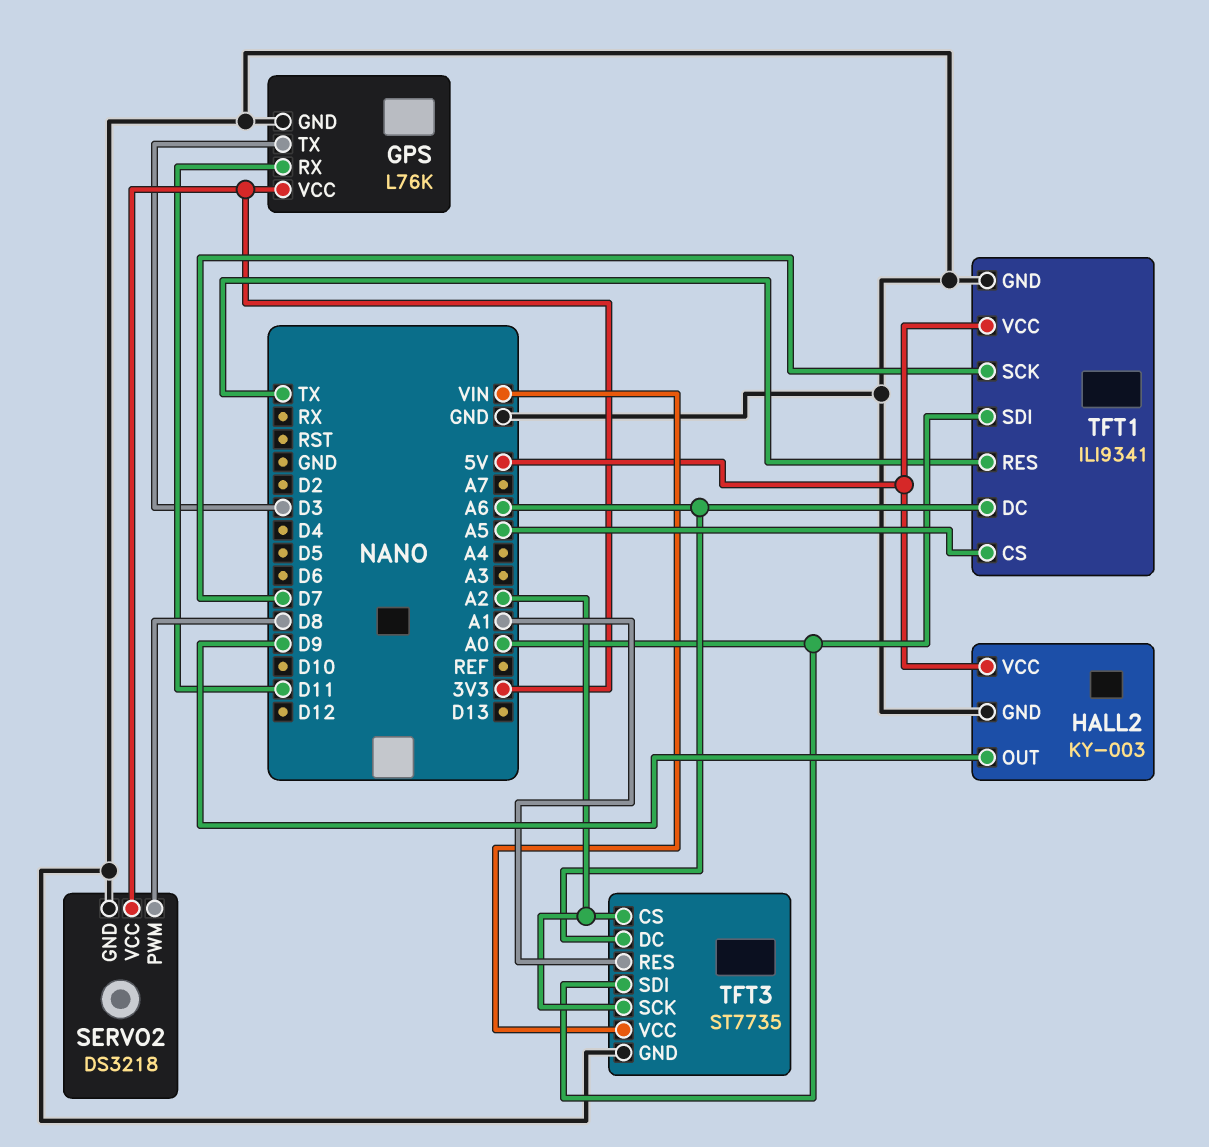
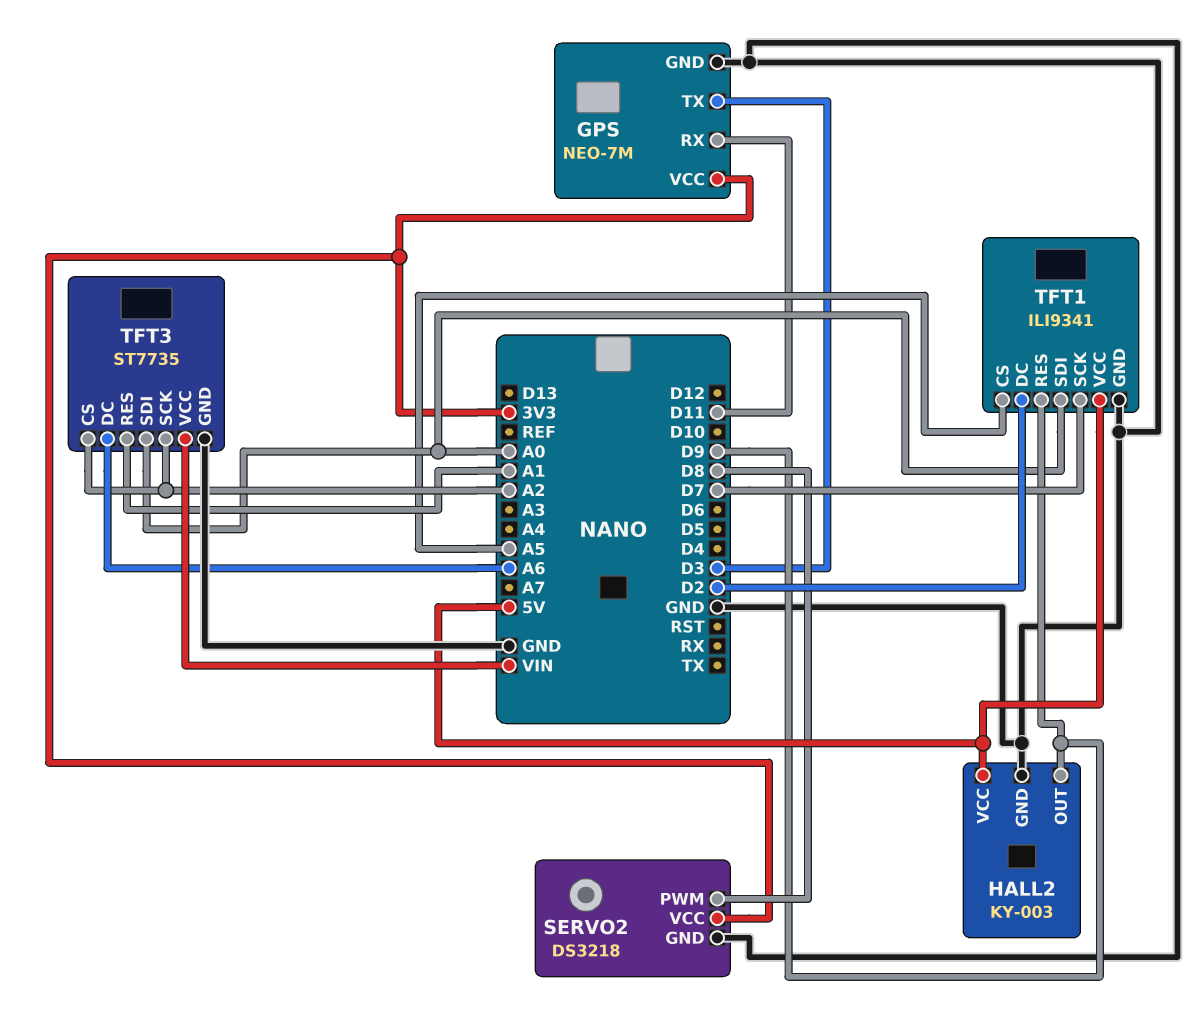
GPS: L76K -> NEO-7M
TFT1 pin DC: A6 -> D2
TFT1 pin RES: TX -> D9

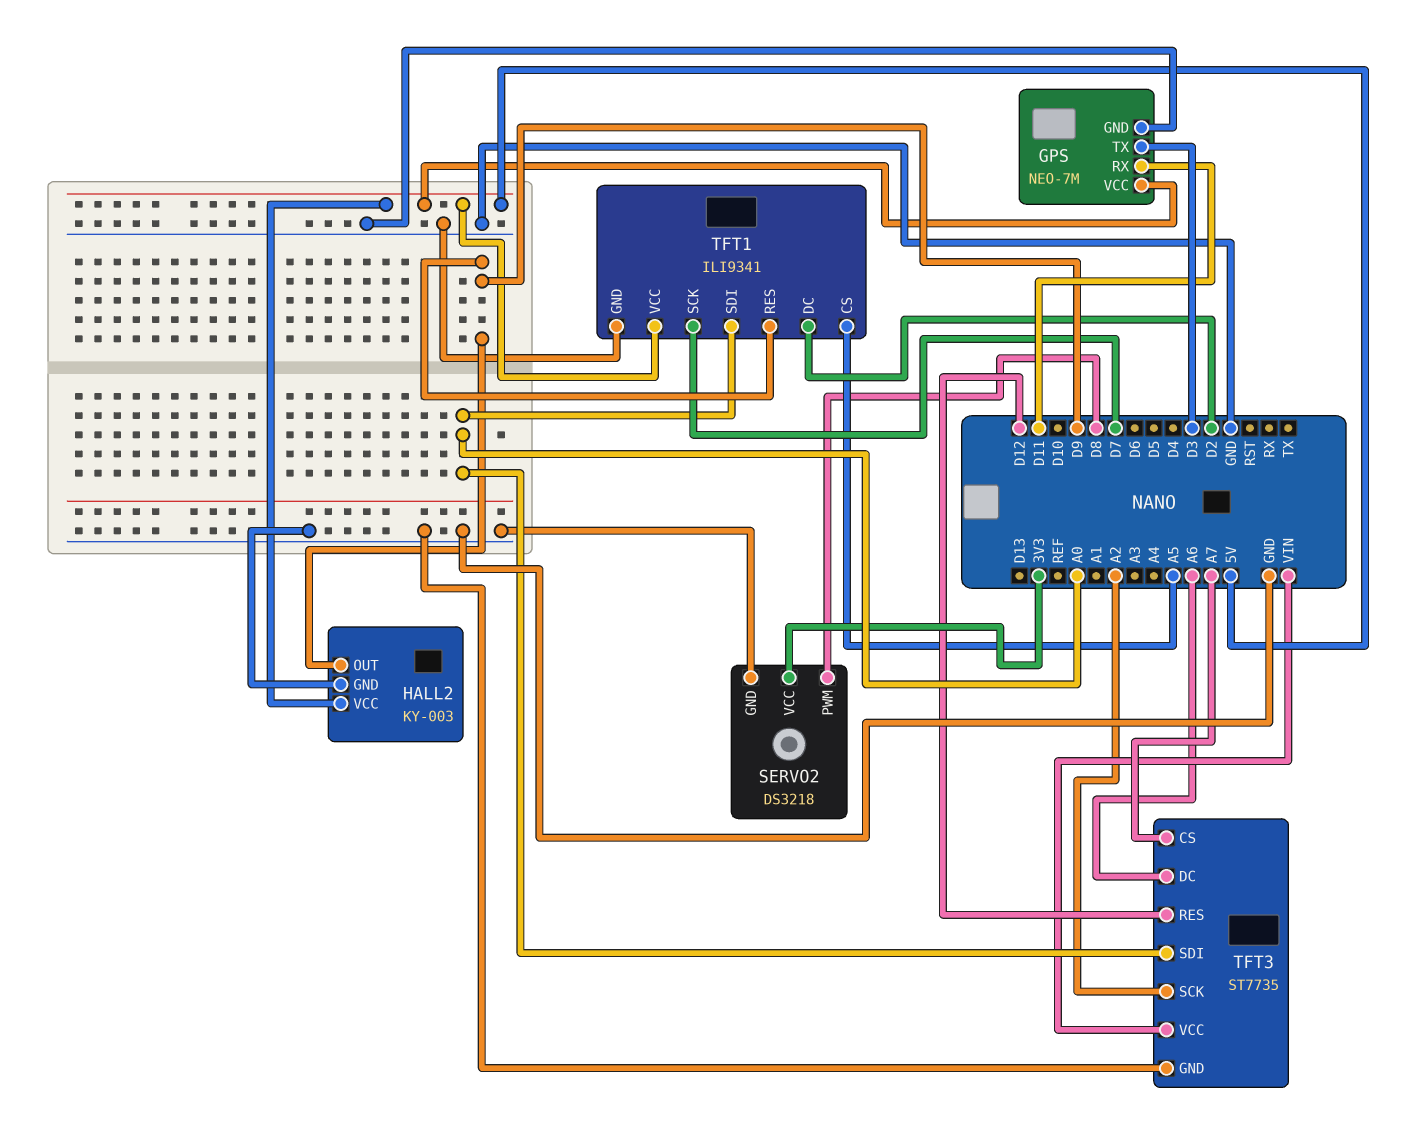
GPS pin VCC: 3V3 -> 5V
TFT3 pin CS: A2 -> A7
TFT3 pin RES: A1 -> D12

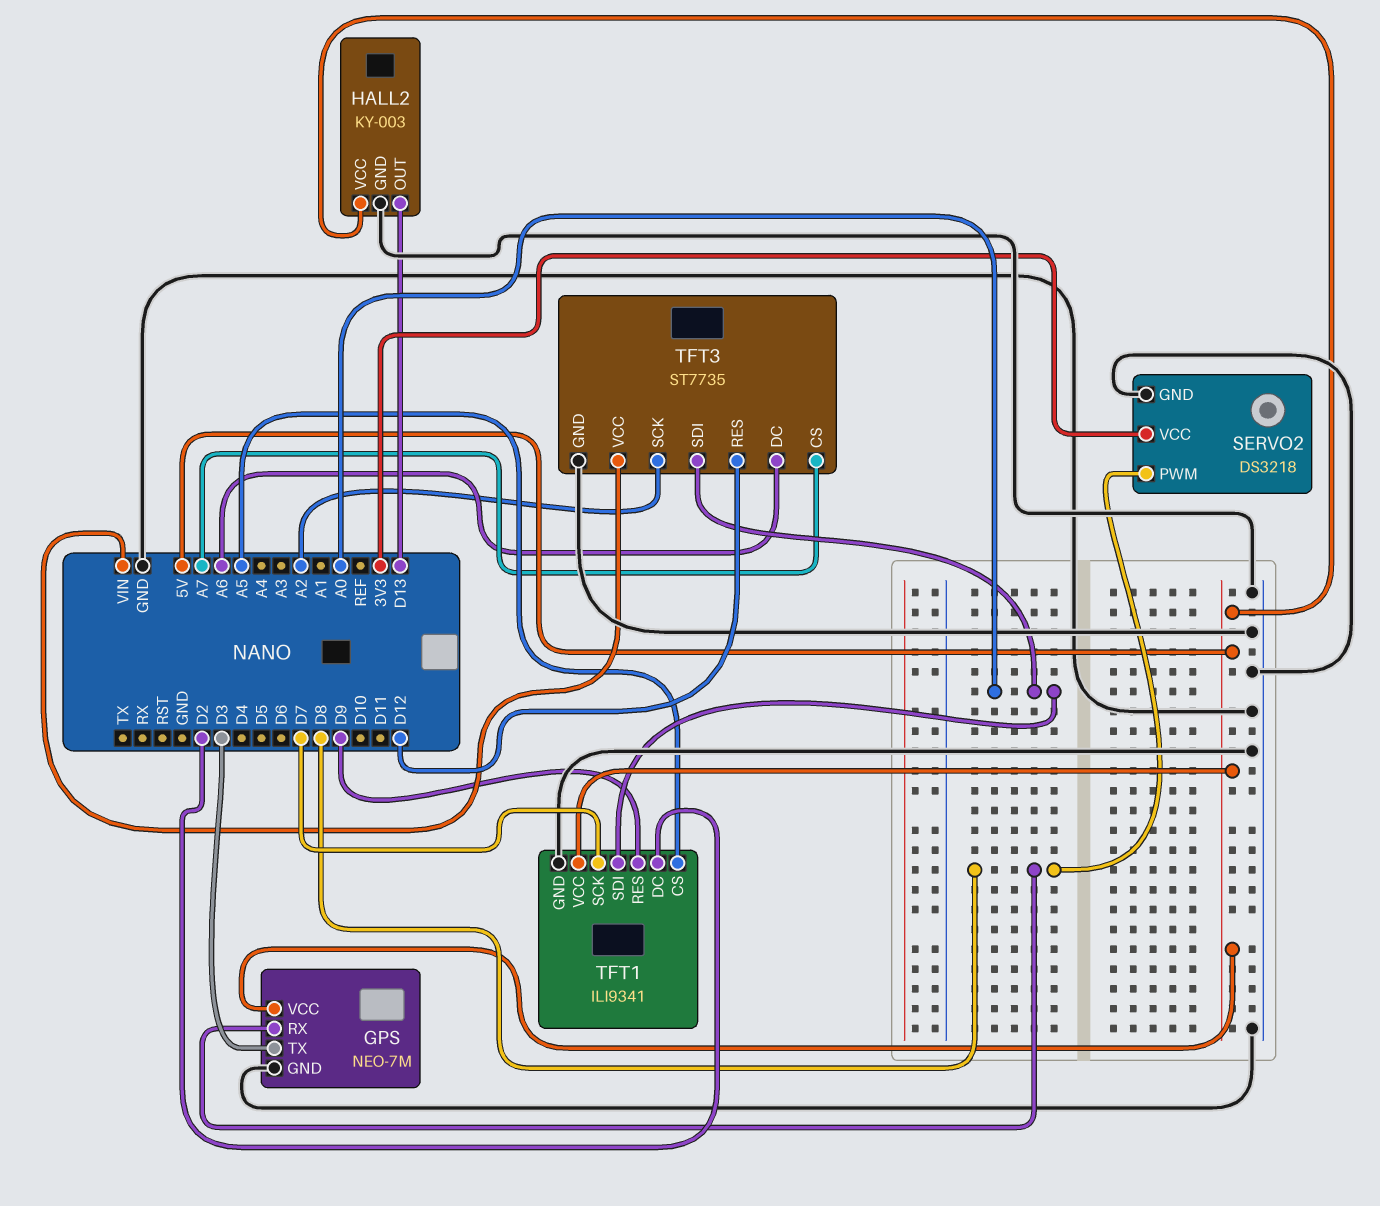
GPS pin RX: D11 -> D8
HALL2 pin OUT: D9 -> D13

